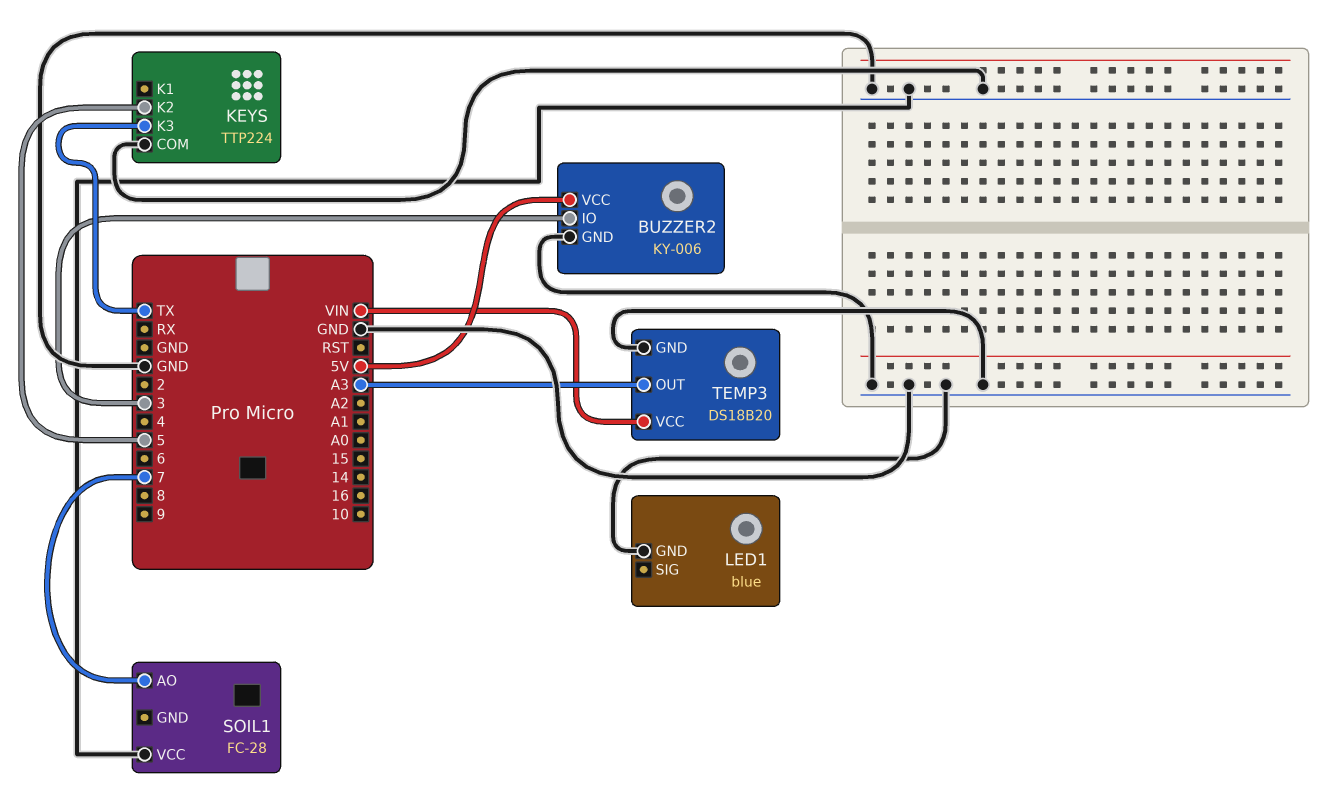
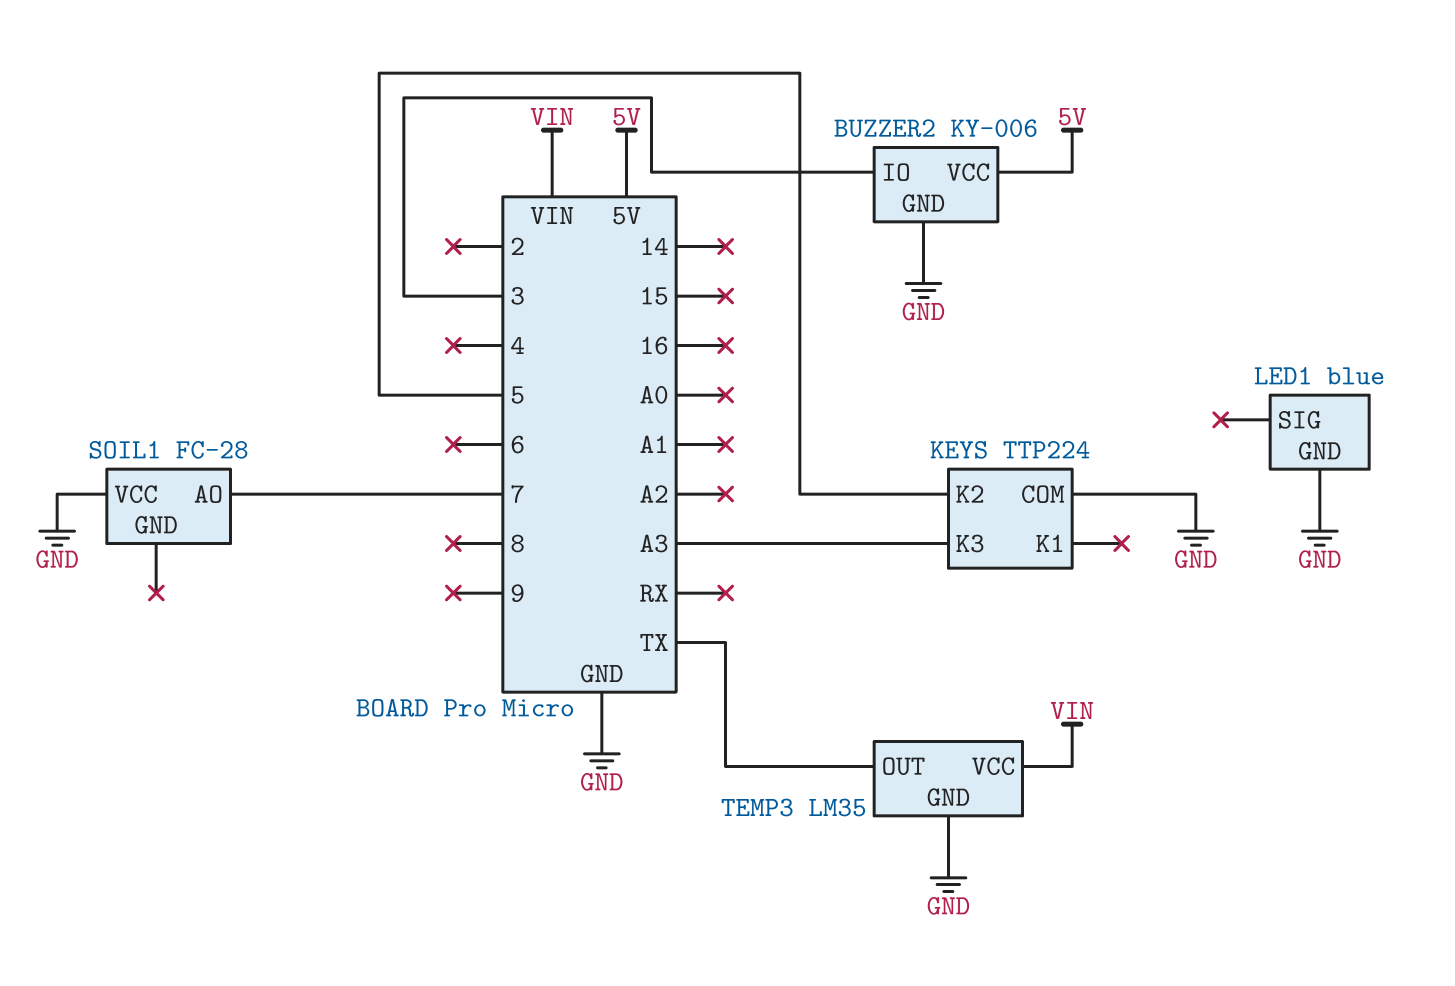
KEYS pin K3: TX -> A3
TEMP3: DS18B20 -> LM35
TEMP3 pin OUT: A3 -> TX

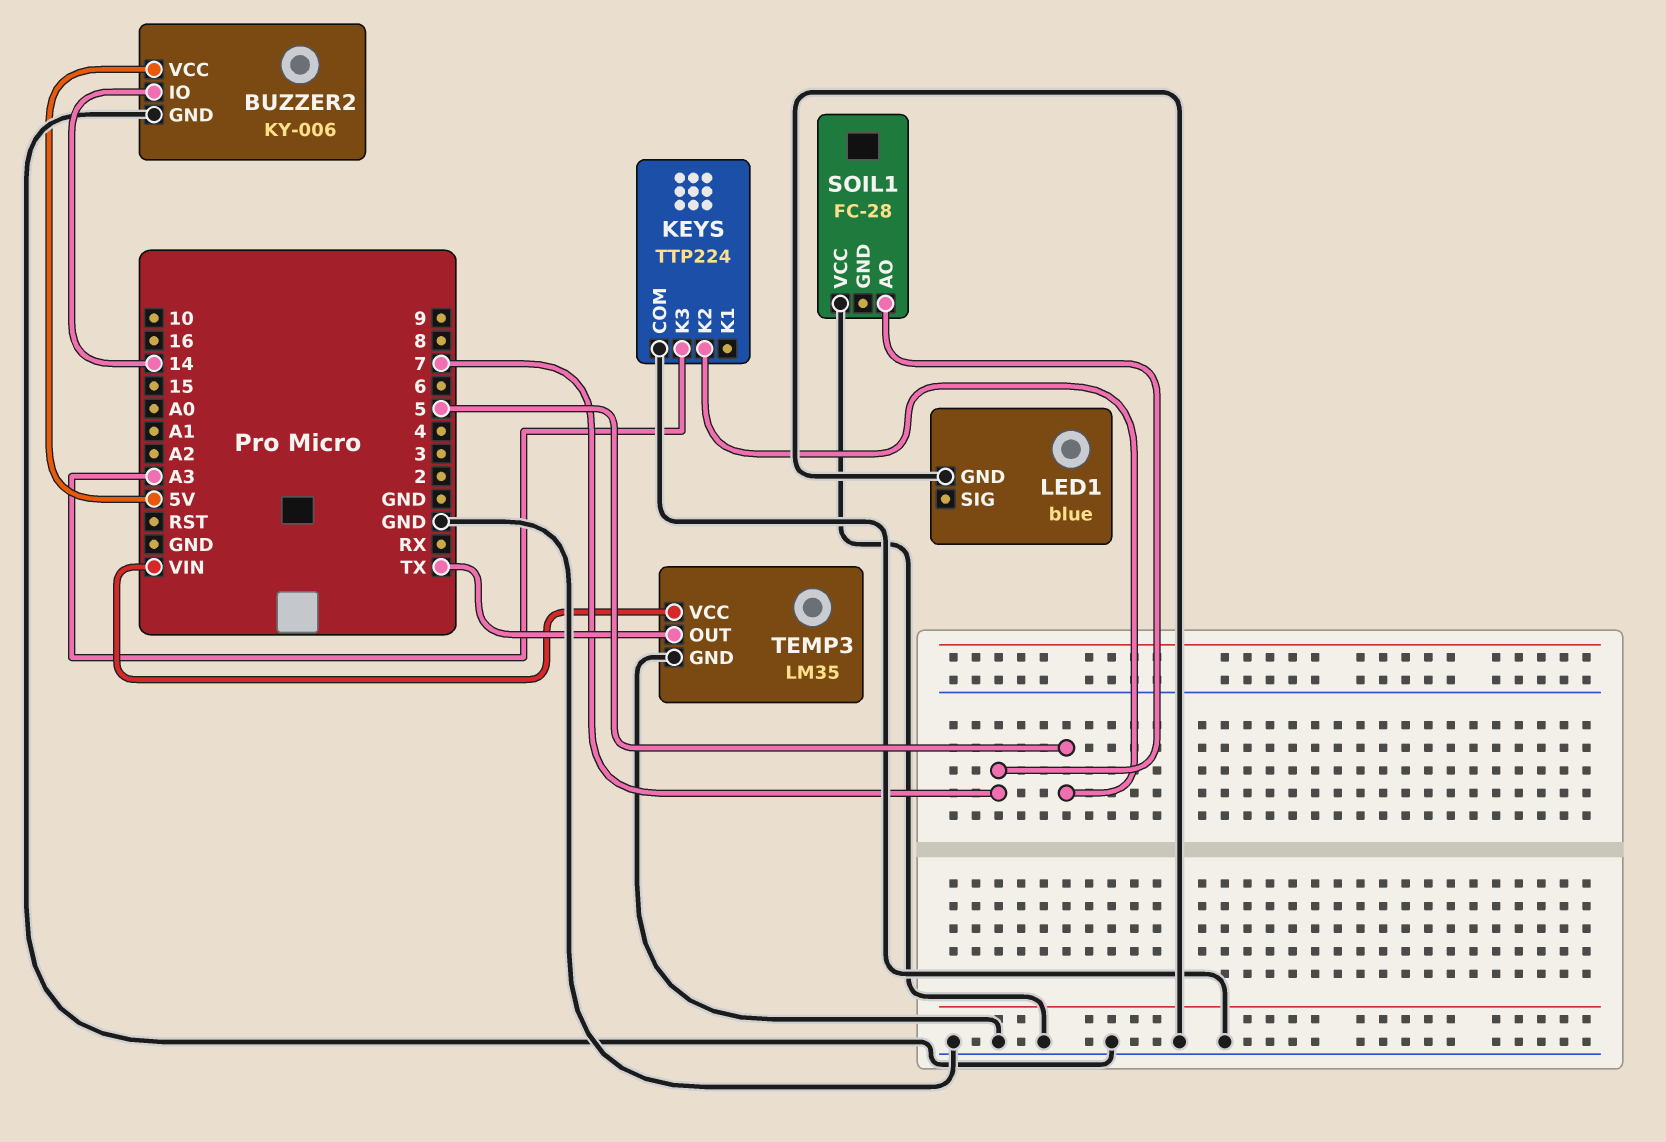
BUZZER2 pin IO: 3 -> 14

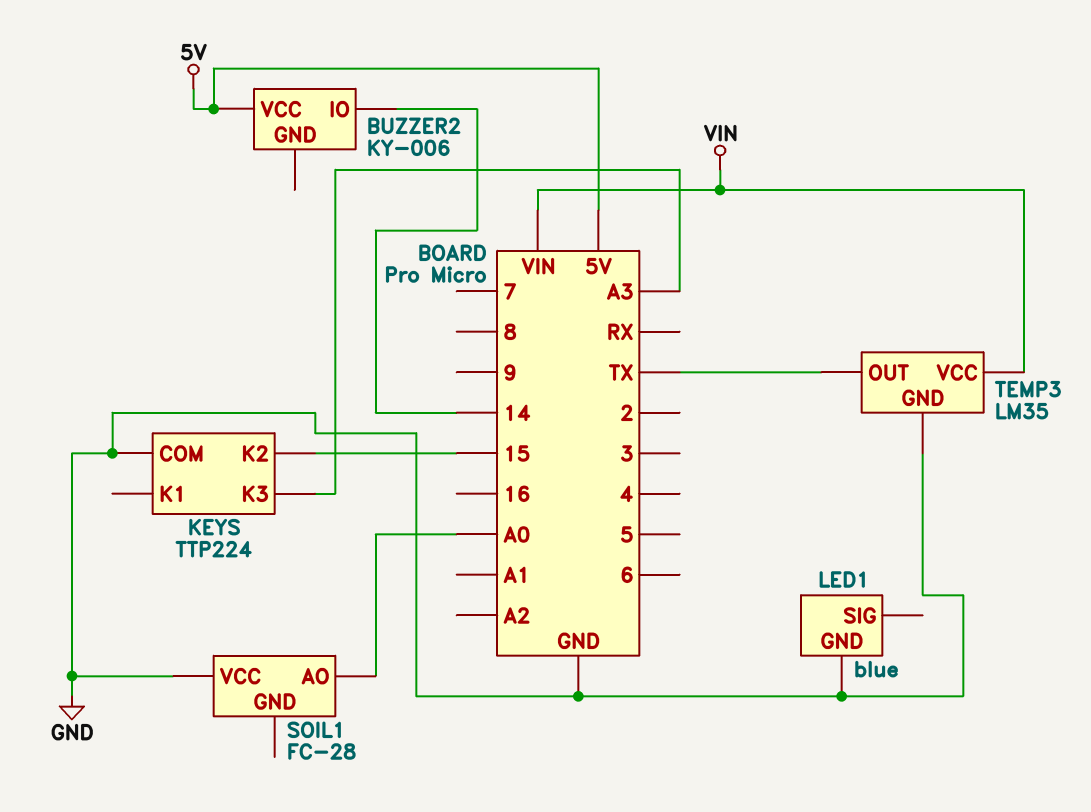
BUZZER2 pin GND: GND -> none
KEYS pin K2: 5 -> 15
SOIL1 pin AO: 7 -> A0

